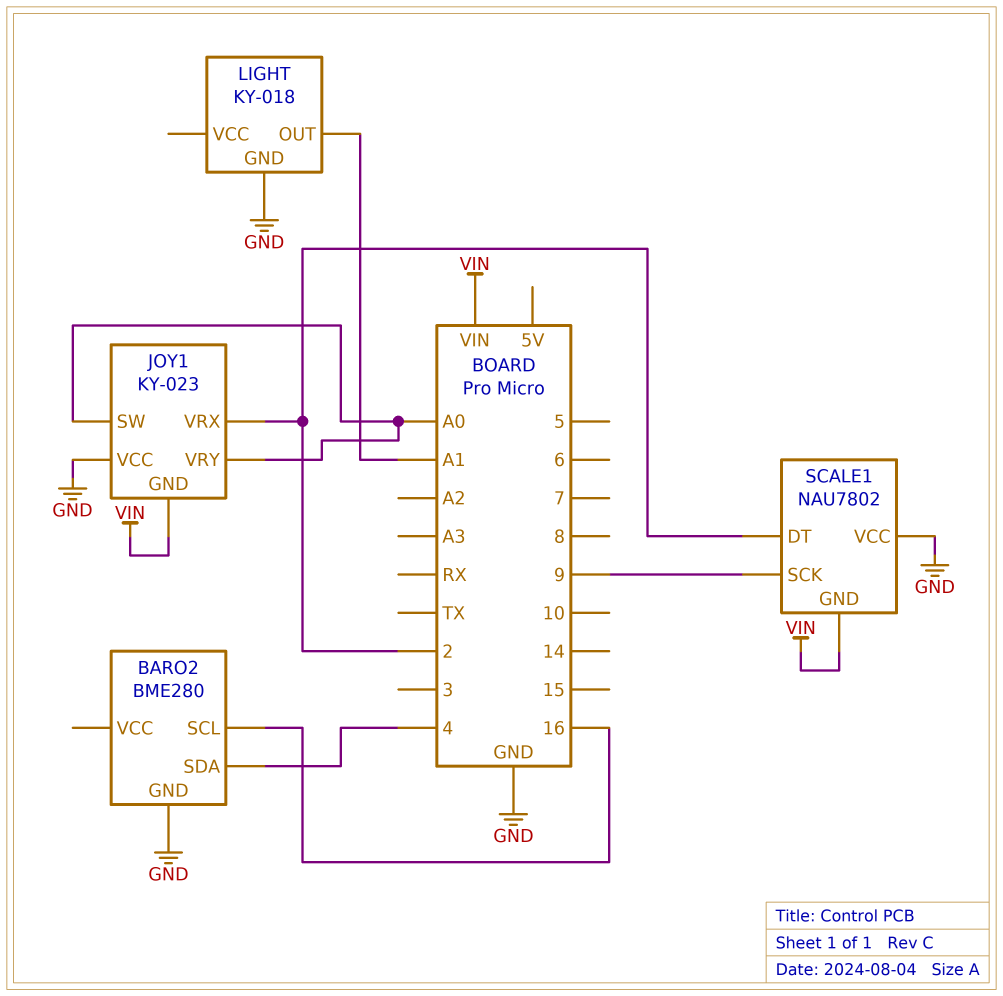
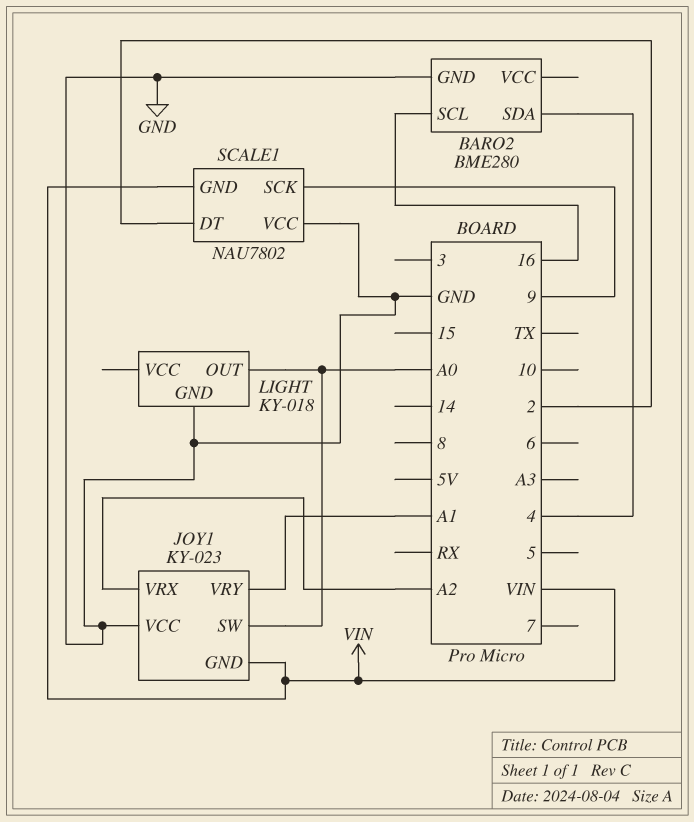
JOY1 pin VRX: 2 -> A2
JOY1 pin VRY: A0 -> A1
LIGHT pin OUT: A1 -> A0

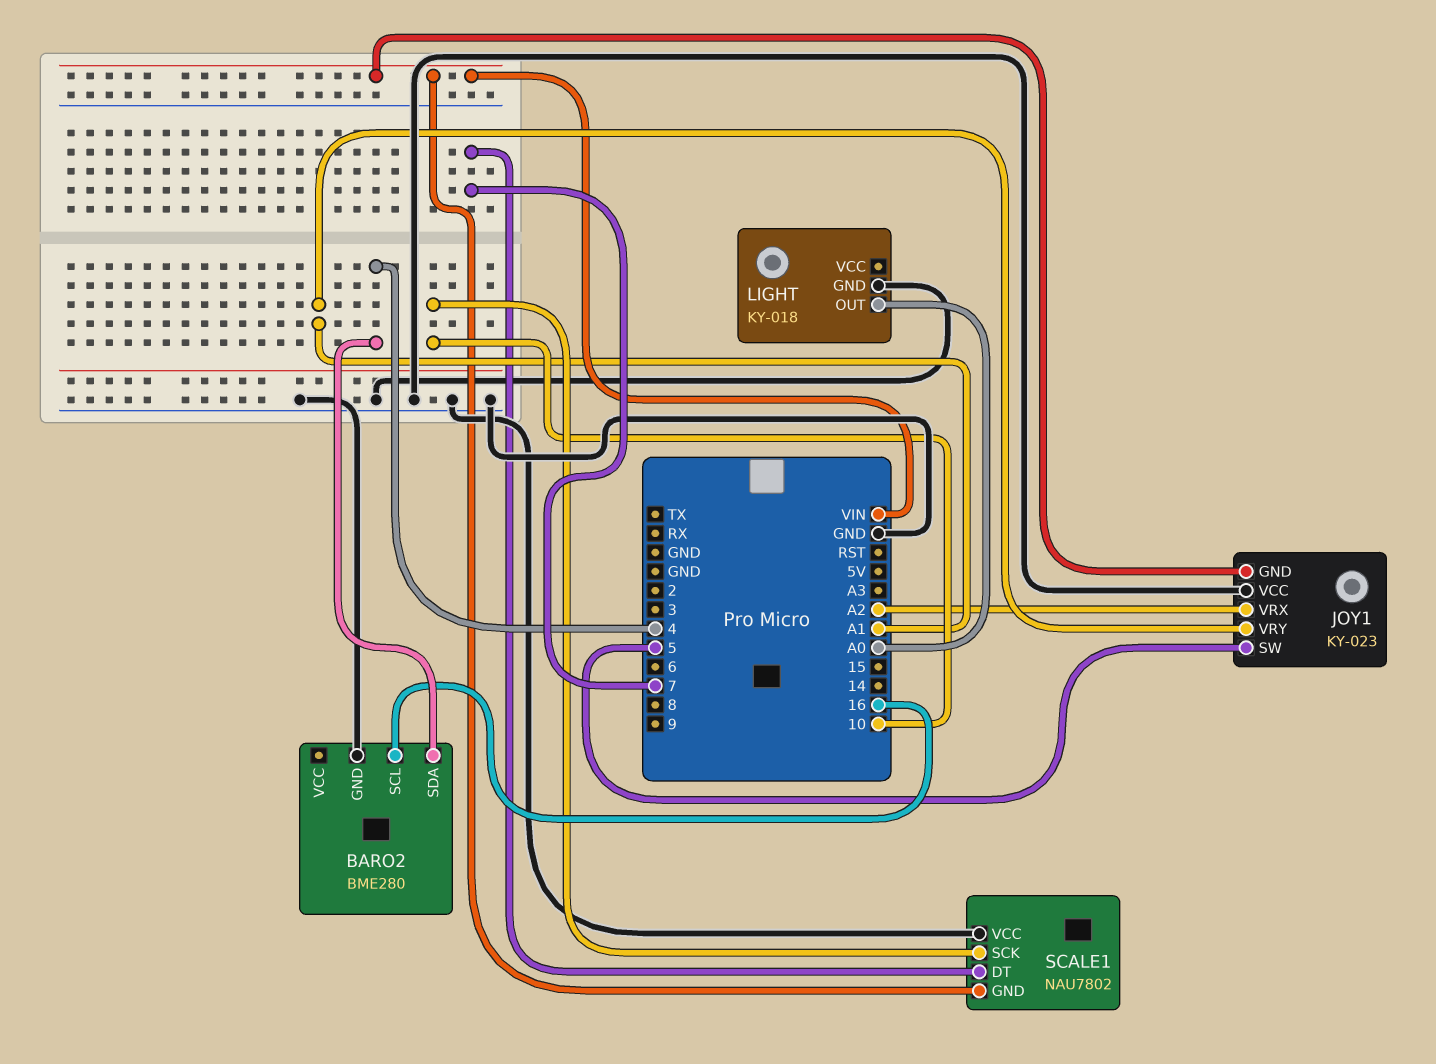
JOY1 pin SW: A0 -> 5
SCALE1 pin DT: 2 -> 7
SCALE1 pin SCK: 9 -> 10

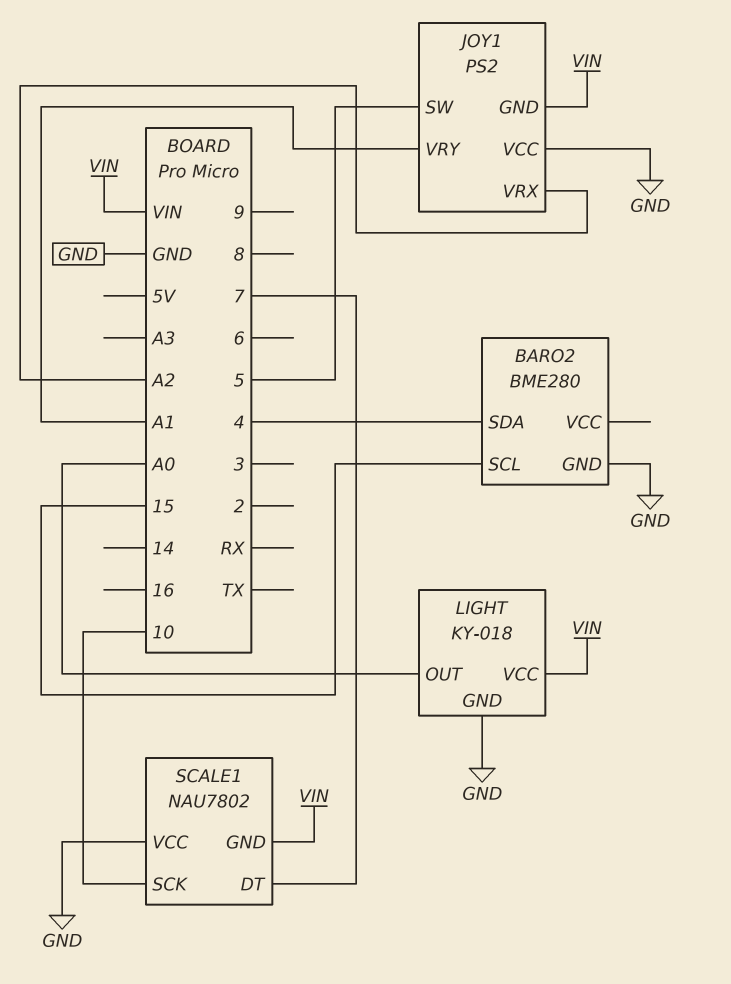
BARO2 pin SCL: 16 -> 15
JOY1: KY-023 -> PS2
LIGHT pin VCC: none -> VIN

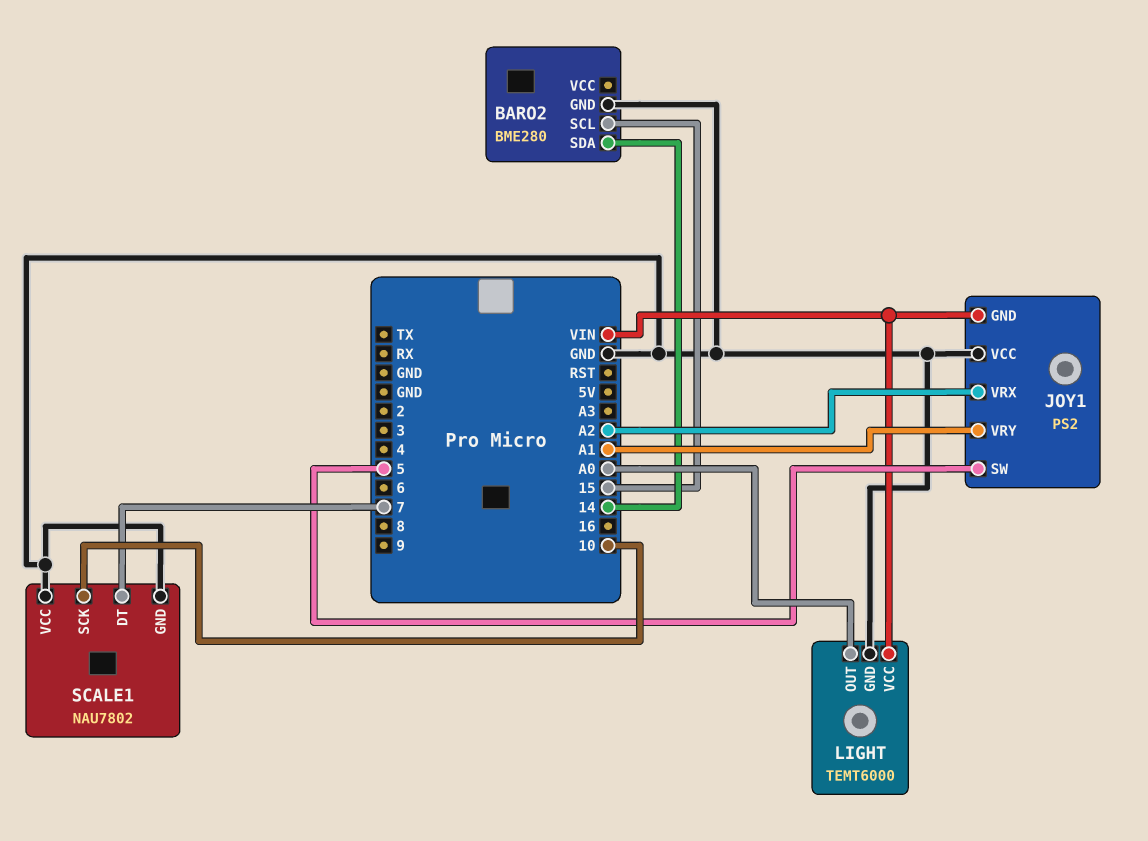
BARO2 pin SDA: 4 -> 14
LIGHT: KY-018 -> TEMT6000
SCALE1 pin GND: VIN -> GND

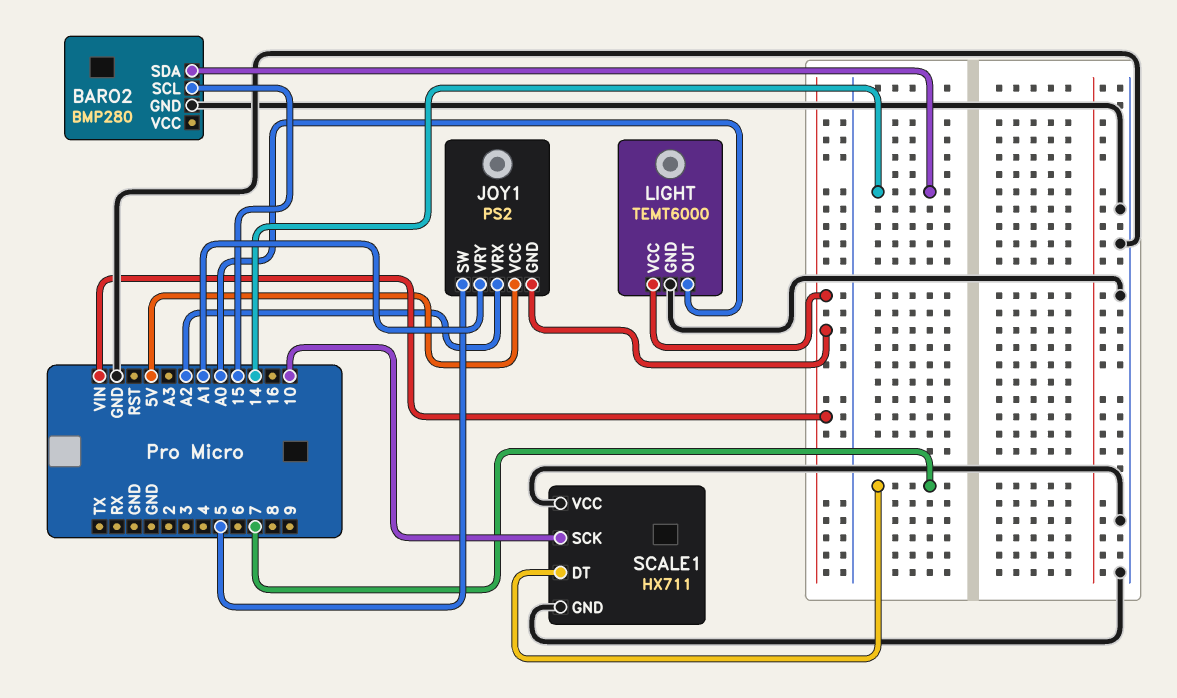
BARO2: BME280 -> BMP280
JOY1 pin VCC: GND -> 5V
SCALE1: NAU7802 -> HX711

